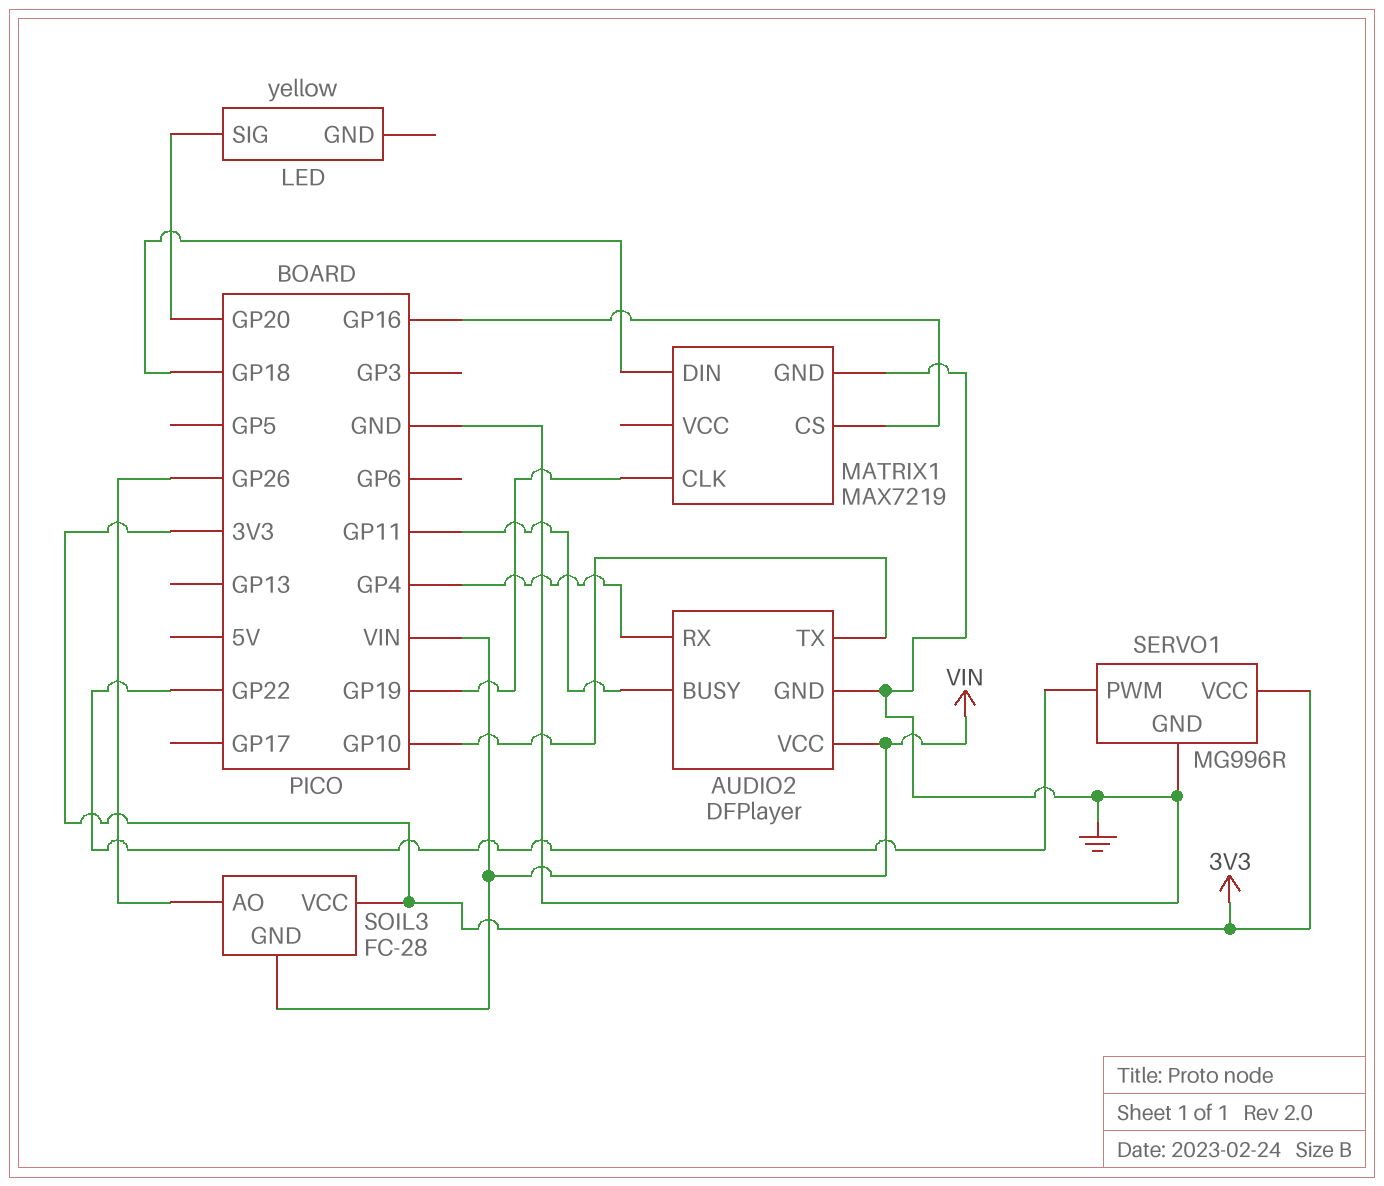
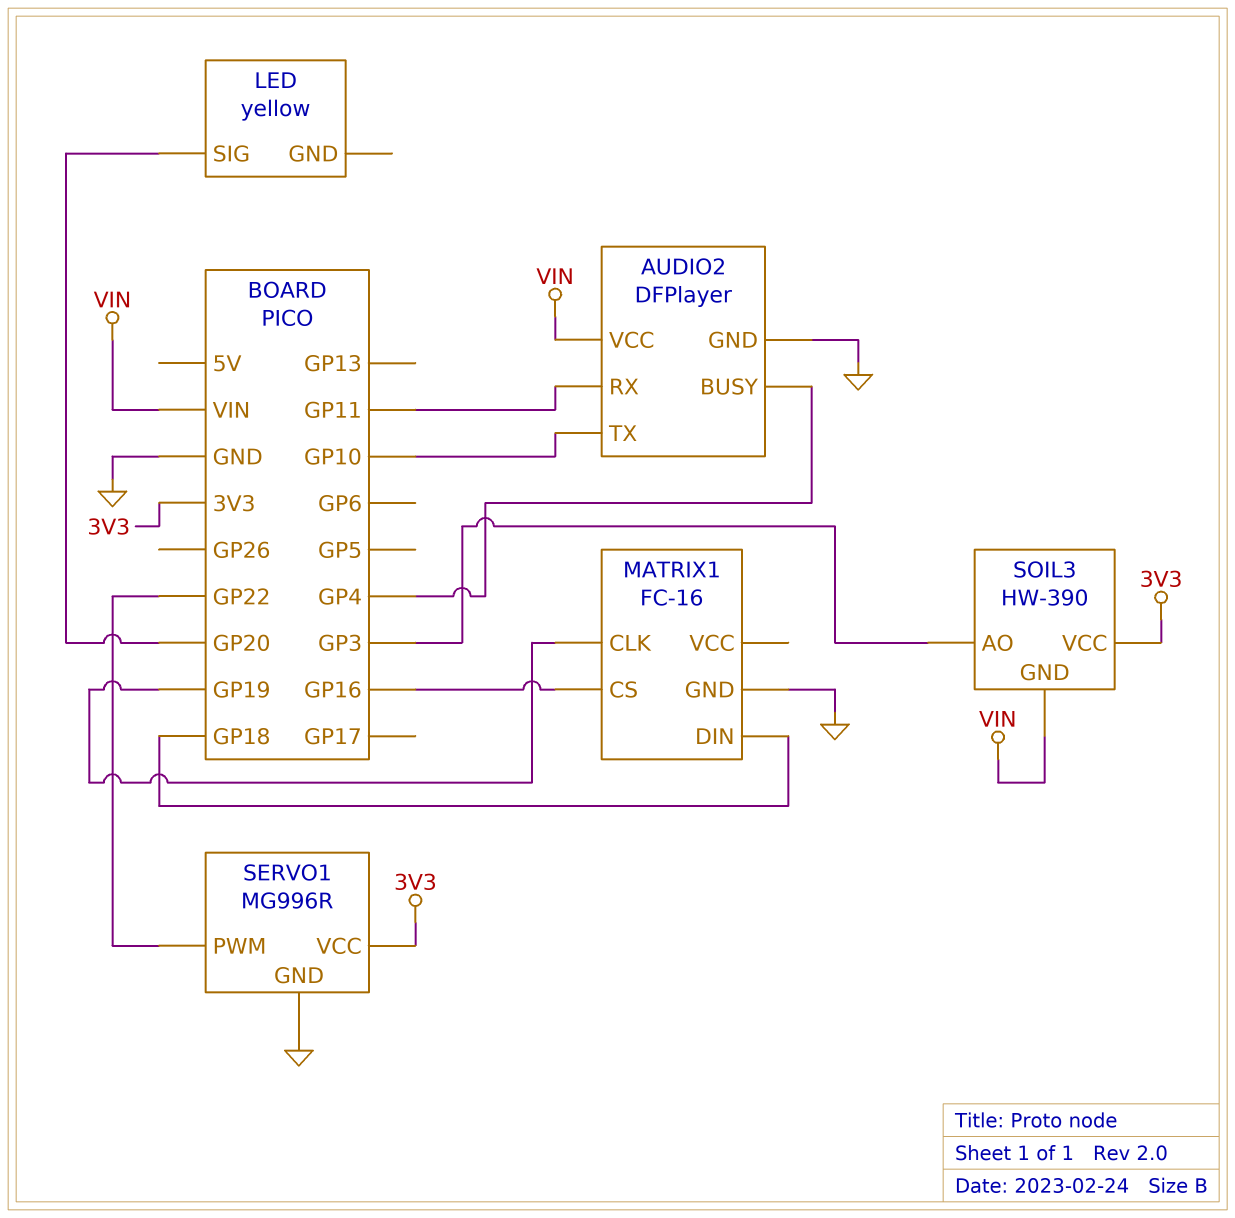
AUDIO2 pin BUSY: GP11 -> GP4
AUDIO2 pin RX: GP4 -> GP11
MATRIX1: MAX7219 -> FC-16
SOIL3: FC-28 -> HW-390
SOIL3 pin AO: GP26 -> GP3

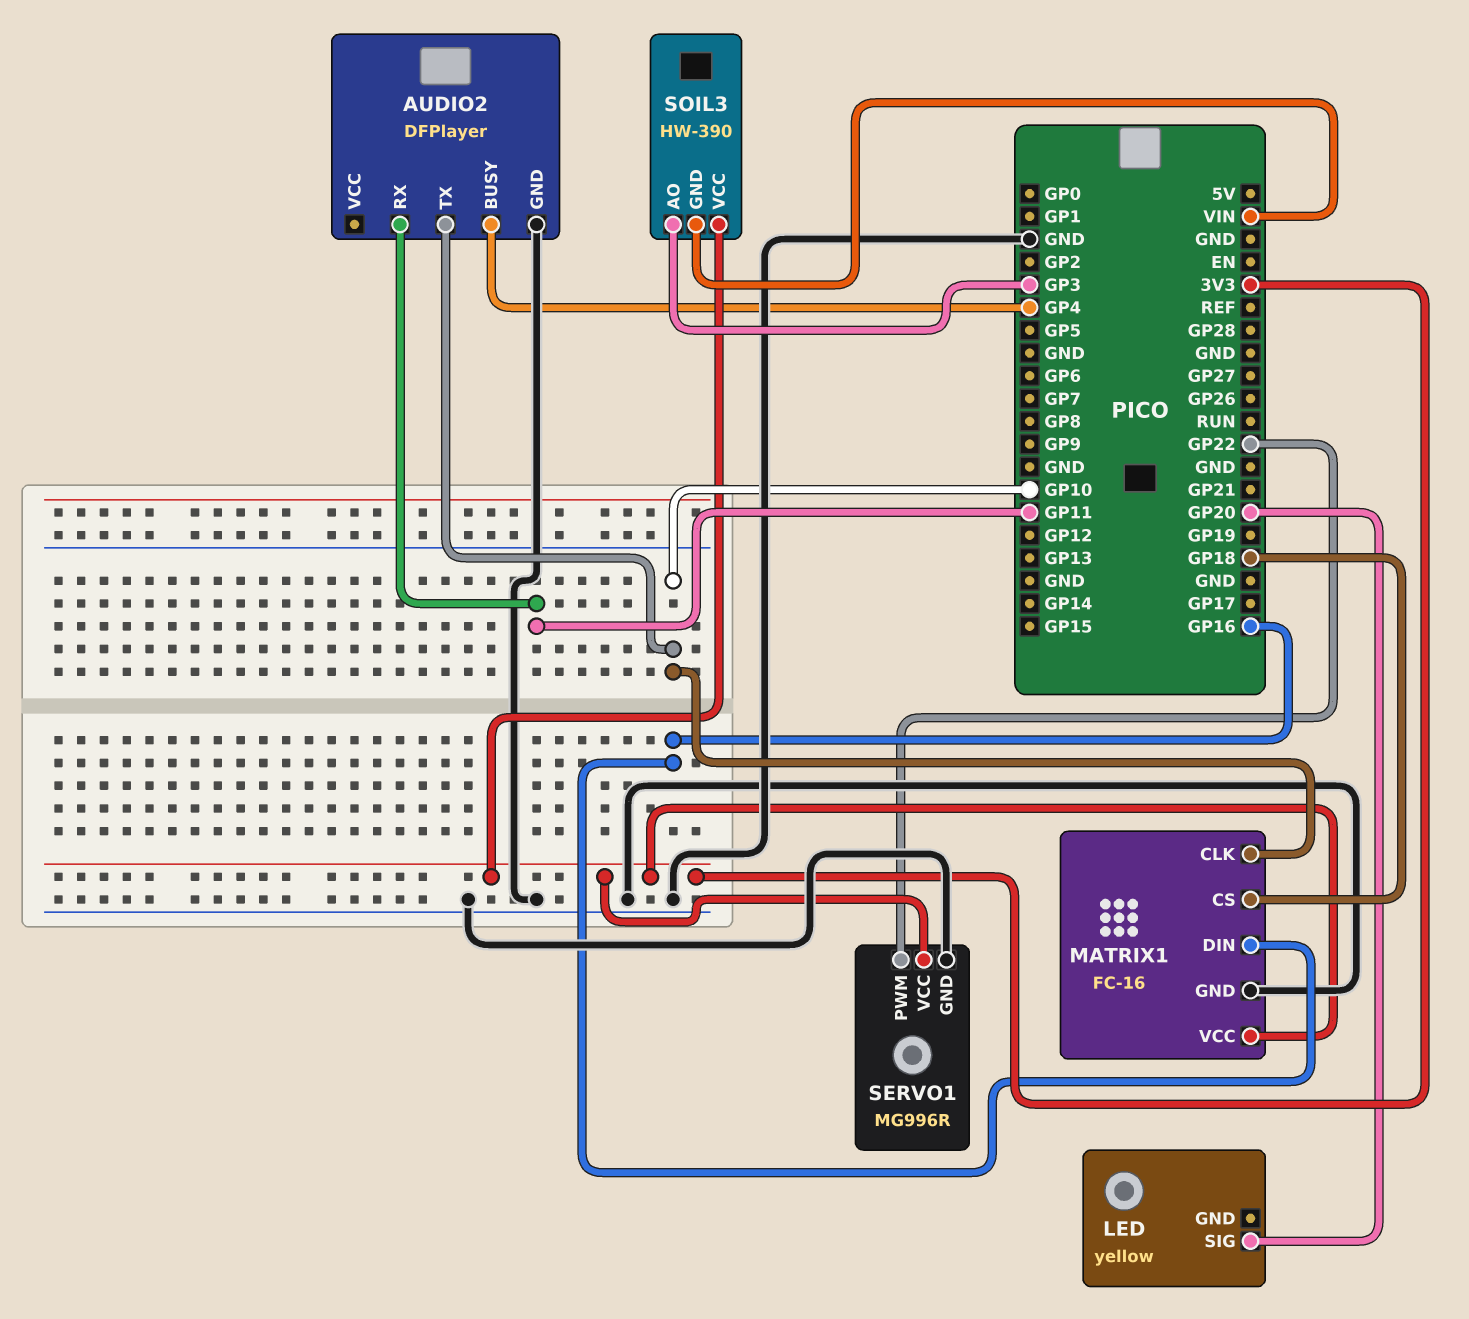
AUDIO2 pin VCC: VIN -> none
MATRIX1 pin CLK: GP19 -> GP10
MATRIX1 pin CS: GP16 -> GP18
MATRIX1 pin DIN: GP18 -> GP16
MATRIX1 pin VCC: none -> 3V3

